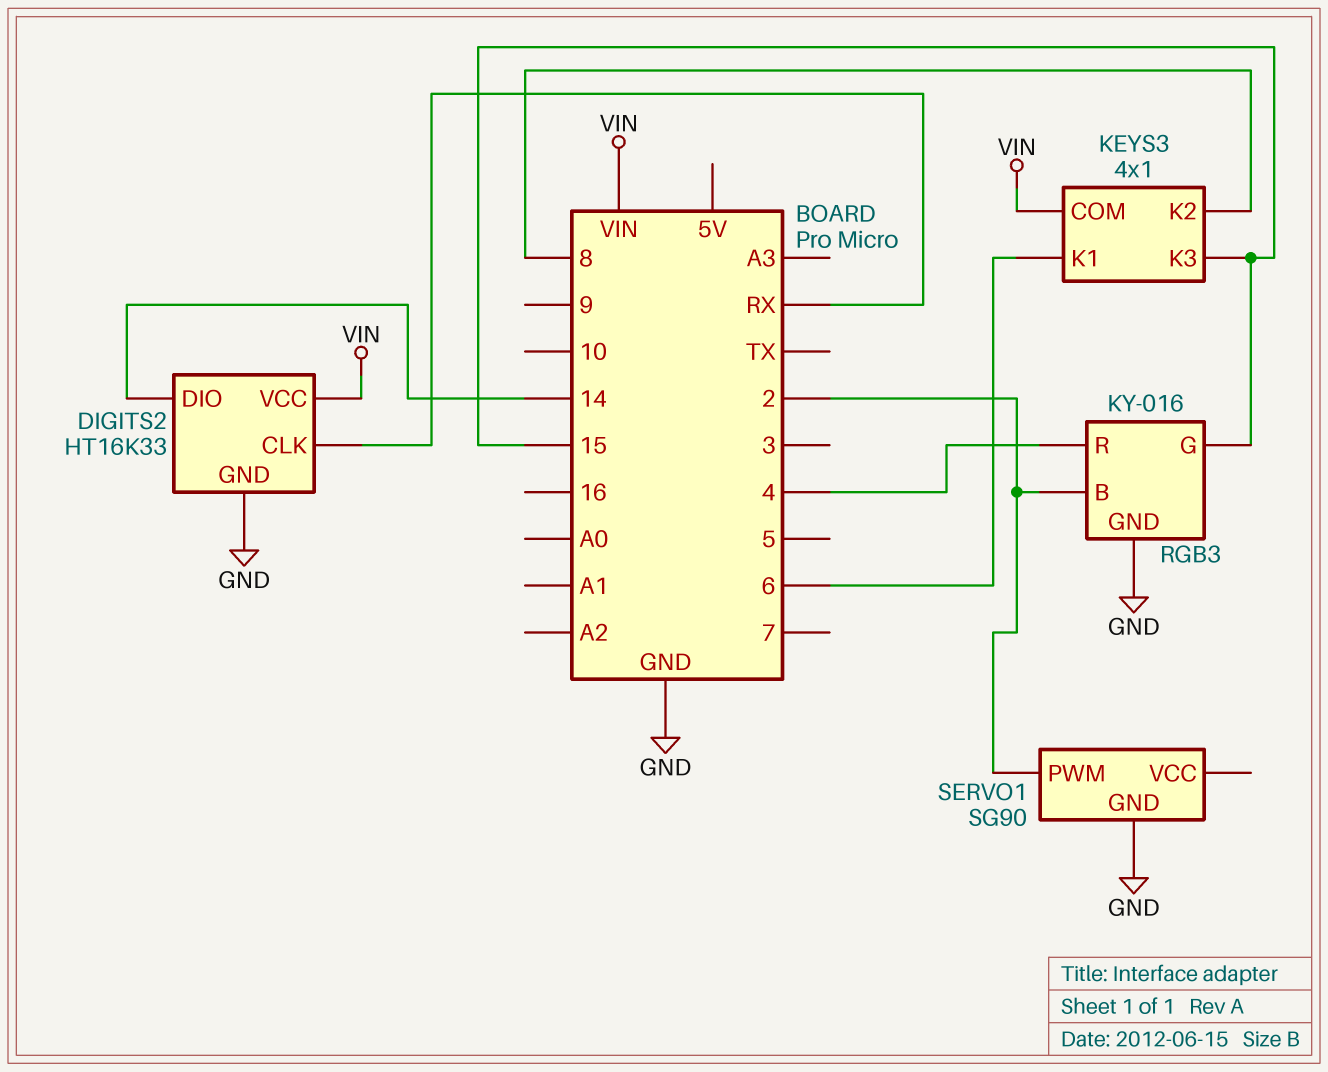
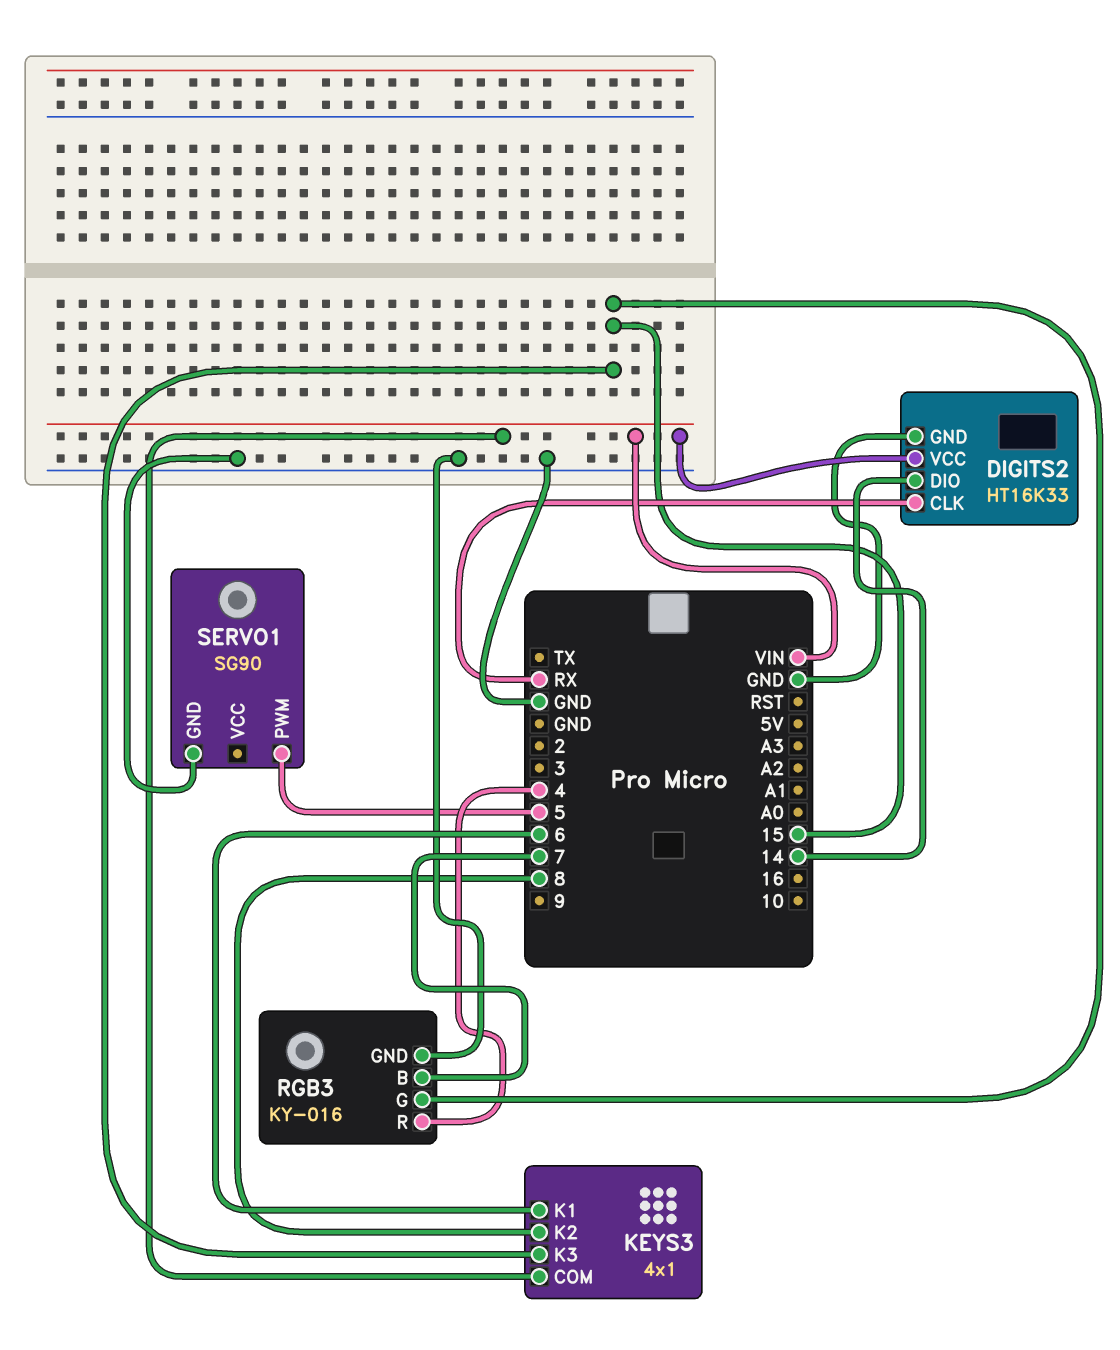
RGB3 pin B: 2 -> 7
SERVO1 pin PWM: 2 -> 5

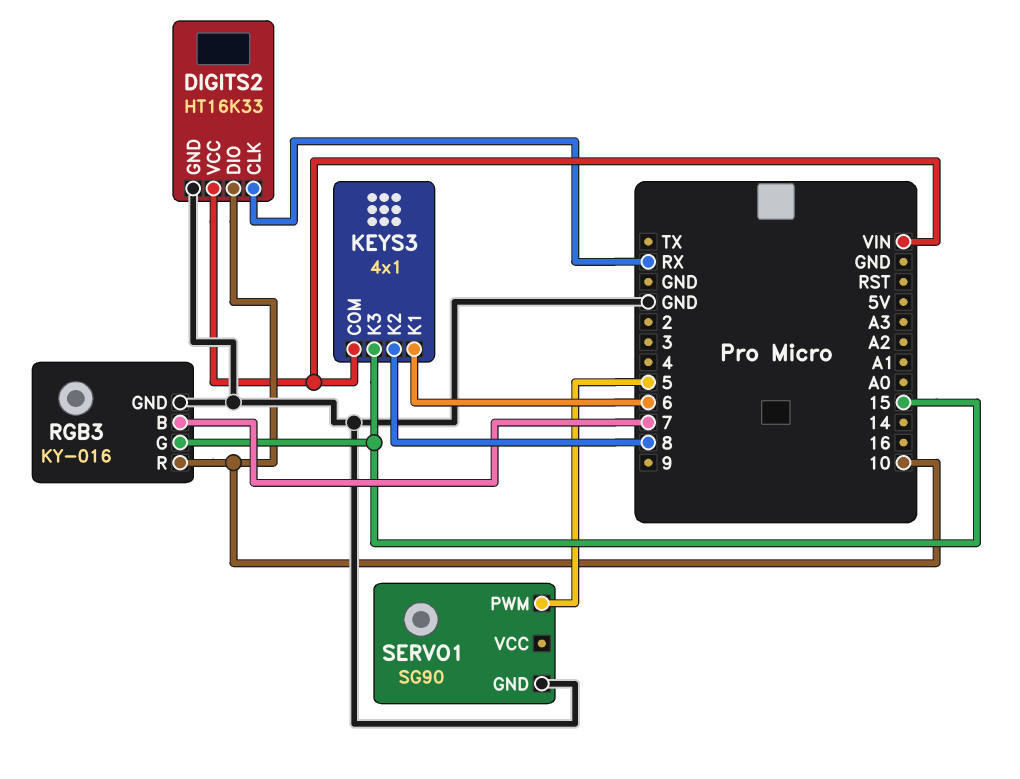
DIGITS2 pin DIO: 14 -> 10
RGB3 pin R: 4 -> 10

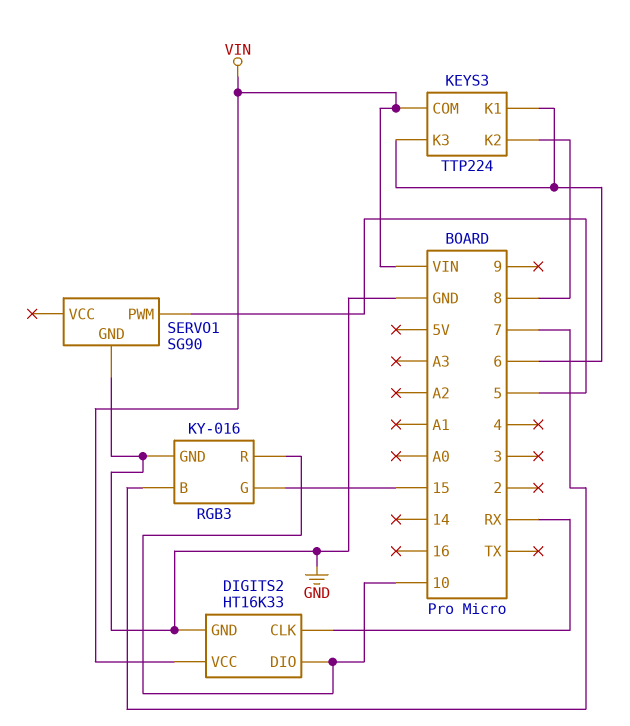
KEYS3: 4x1 -> TTP224
KEYS3 pin K3: 15 -> 6

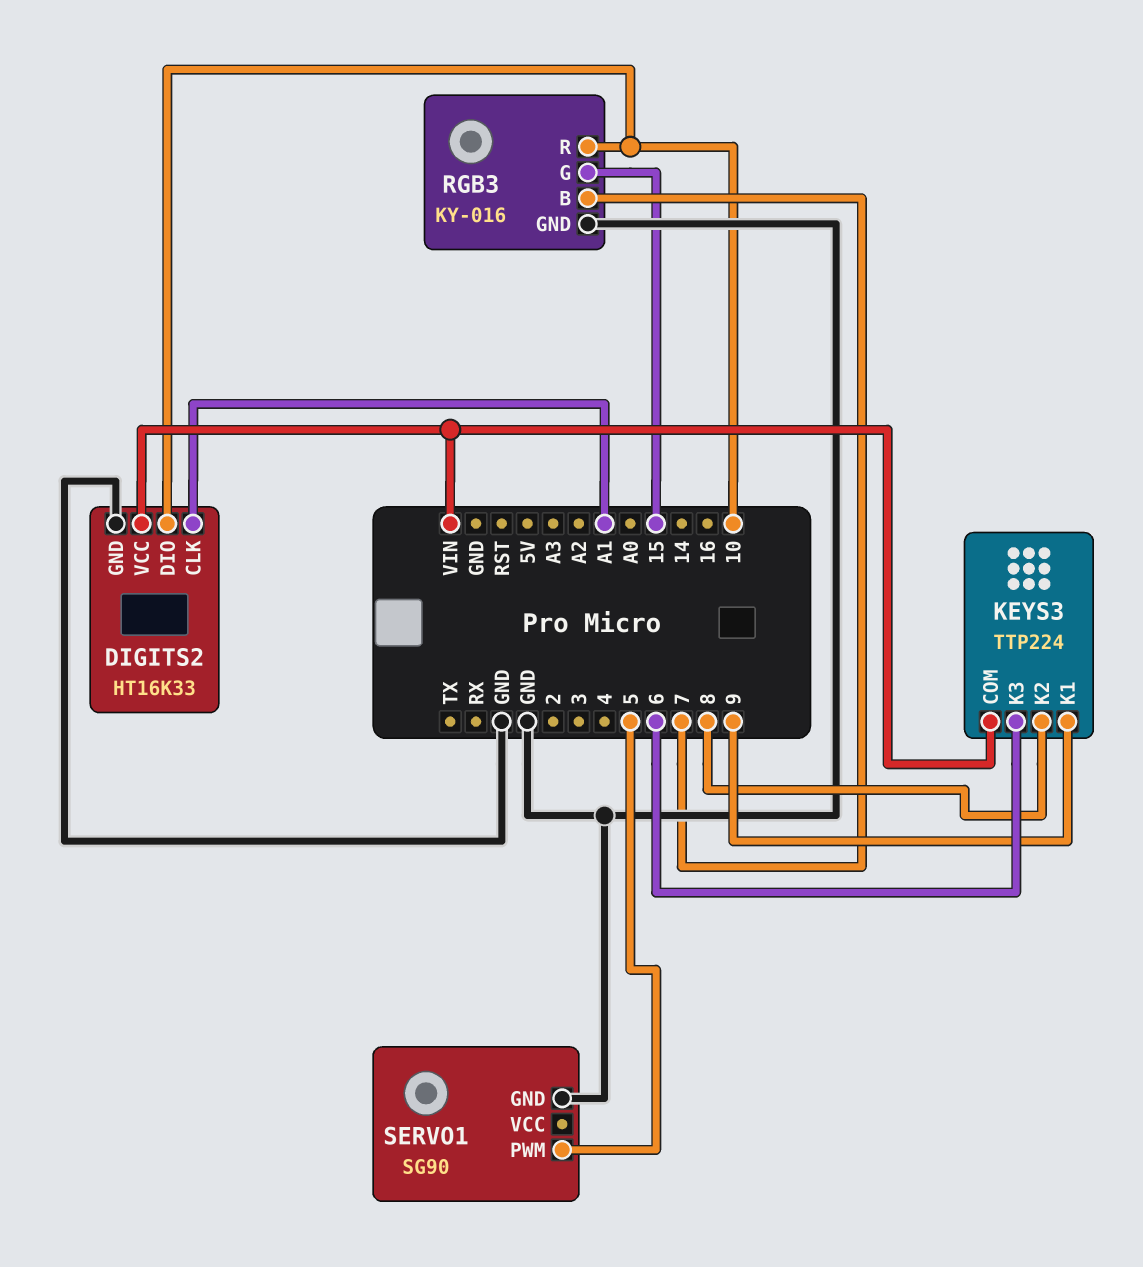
DIGITS2 pin CLK: RX -> A1
KEYS3 pin K1: 6 -> 9

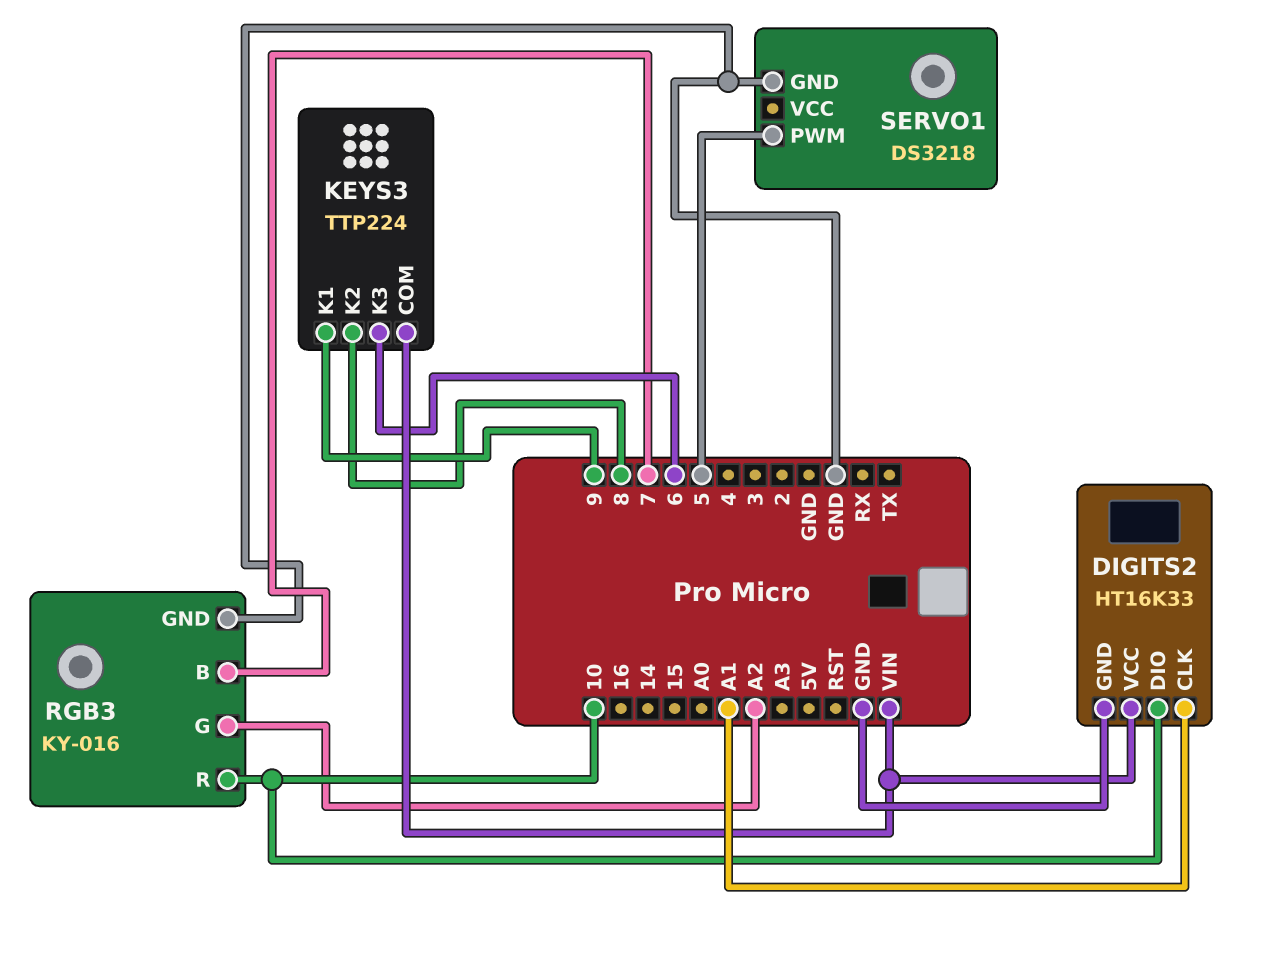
RGB3 pin G: 15 -> A2
SERVO1: SG90 -> DS3218

